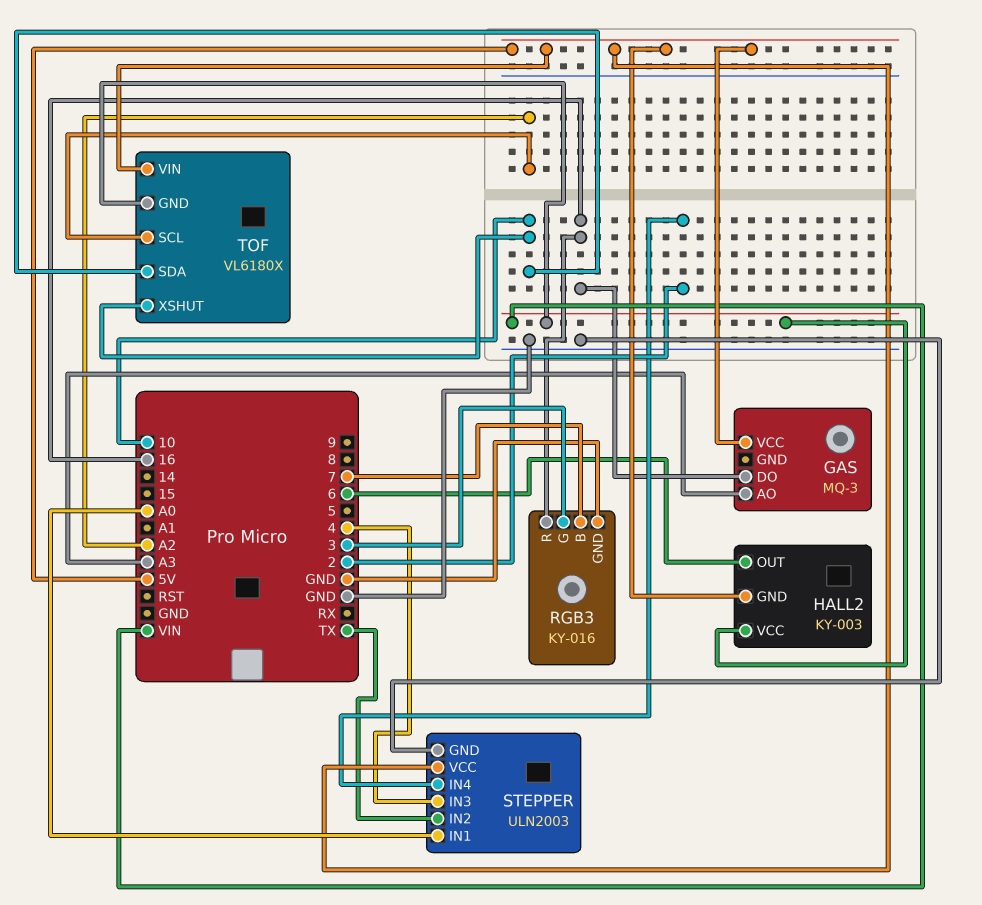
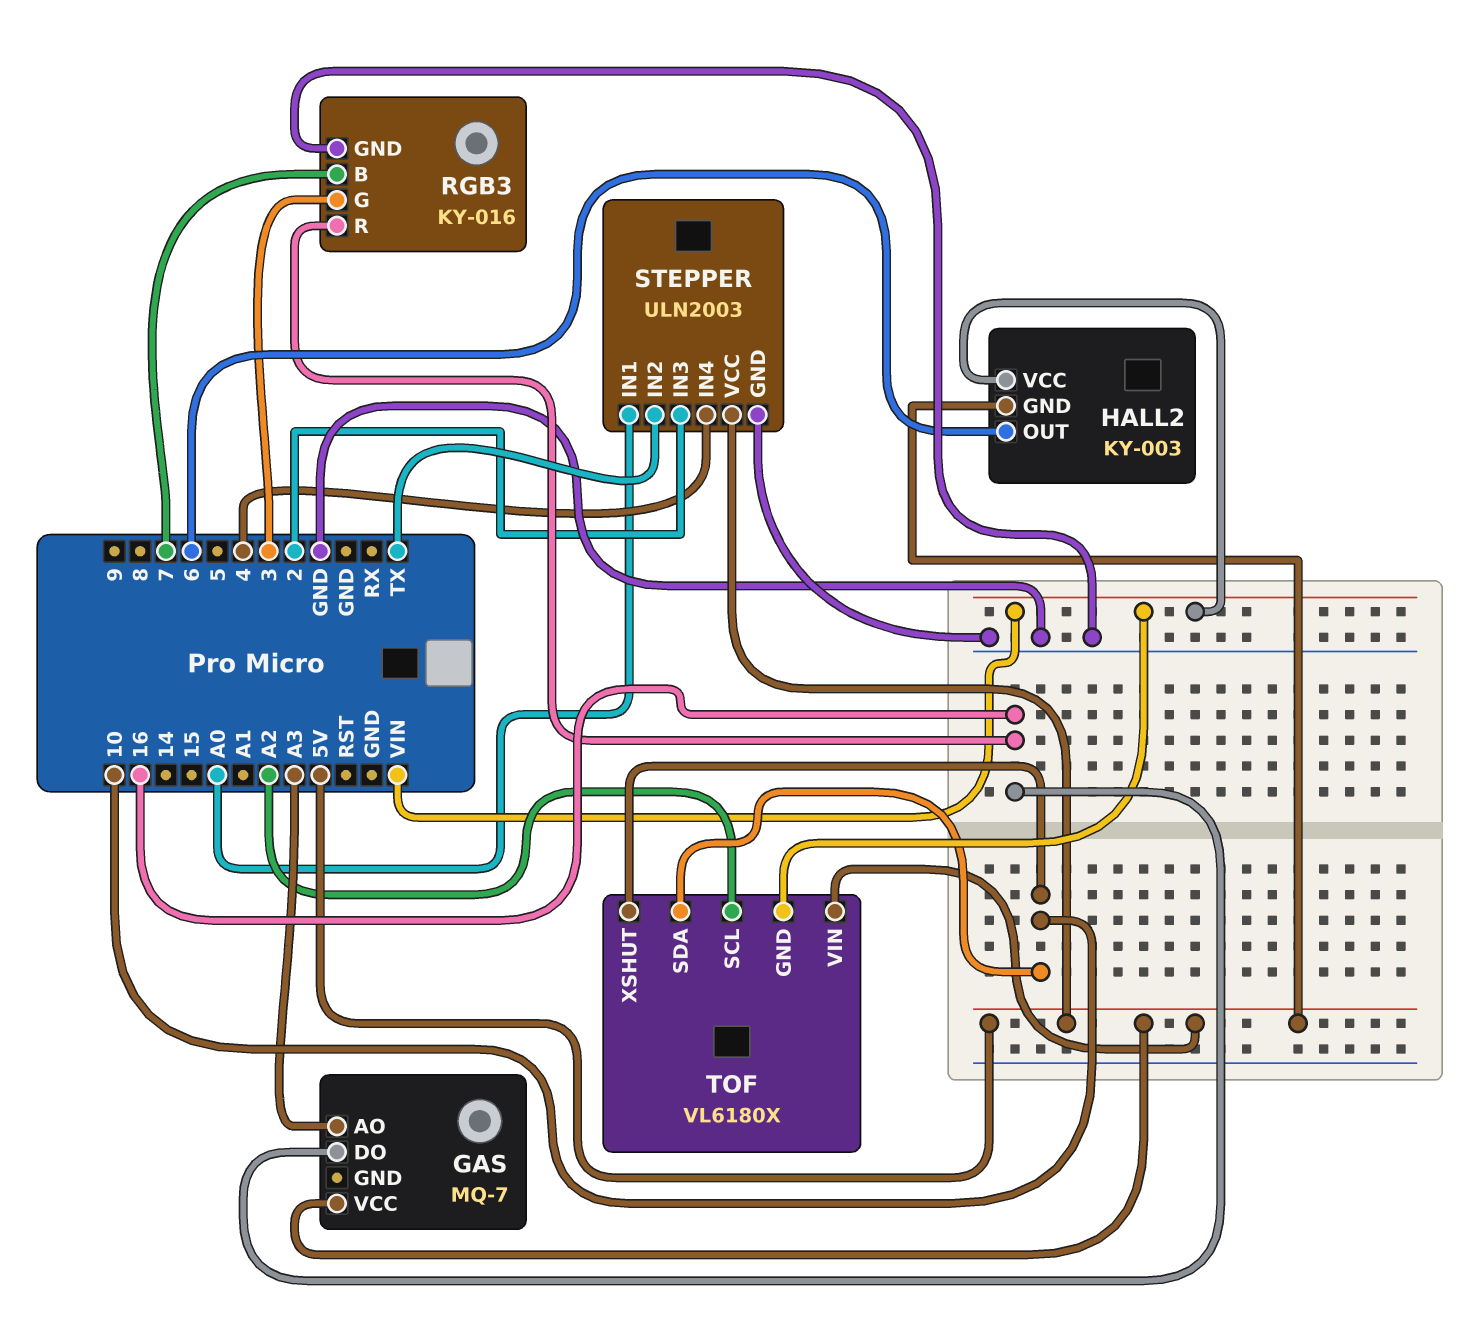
GAS: MQ-3 -> MQ-7
STEPPER pin IN3: 4 -> 2
STEPPER pin IN4: 2 -> 4

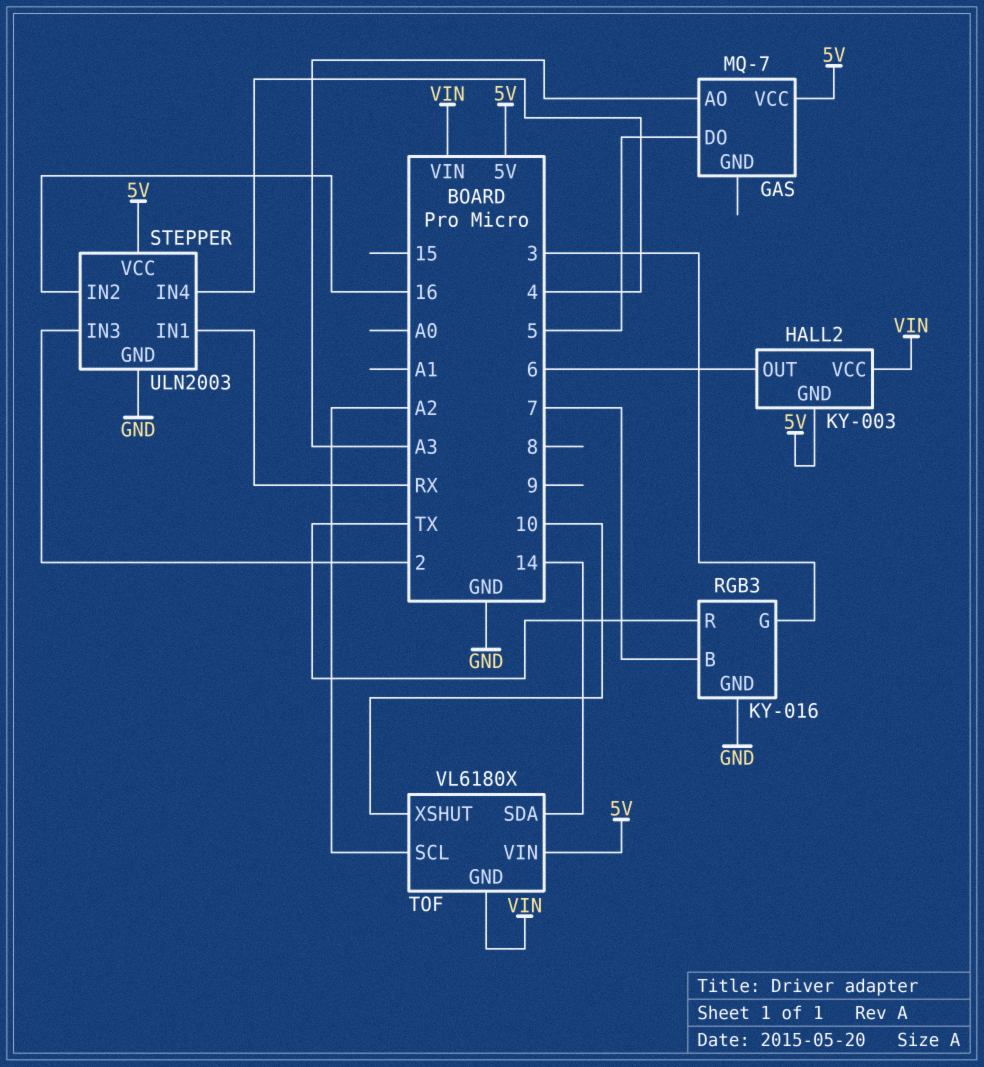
GAS pin DO: 16 -> 5
RGB3 pin R: 16 -> TX
STEPPER pin IN1: A0 -> RX
STEPPER pin IN2: TX -> 16
TOF pin SDA: 10 -> 14

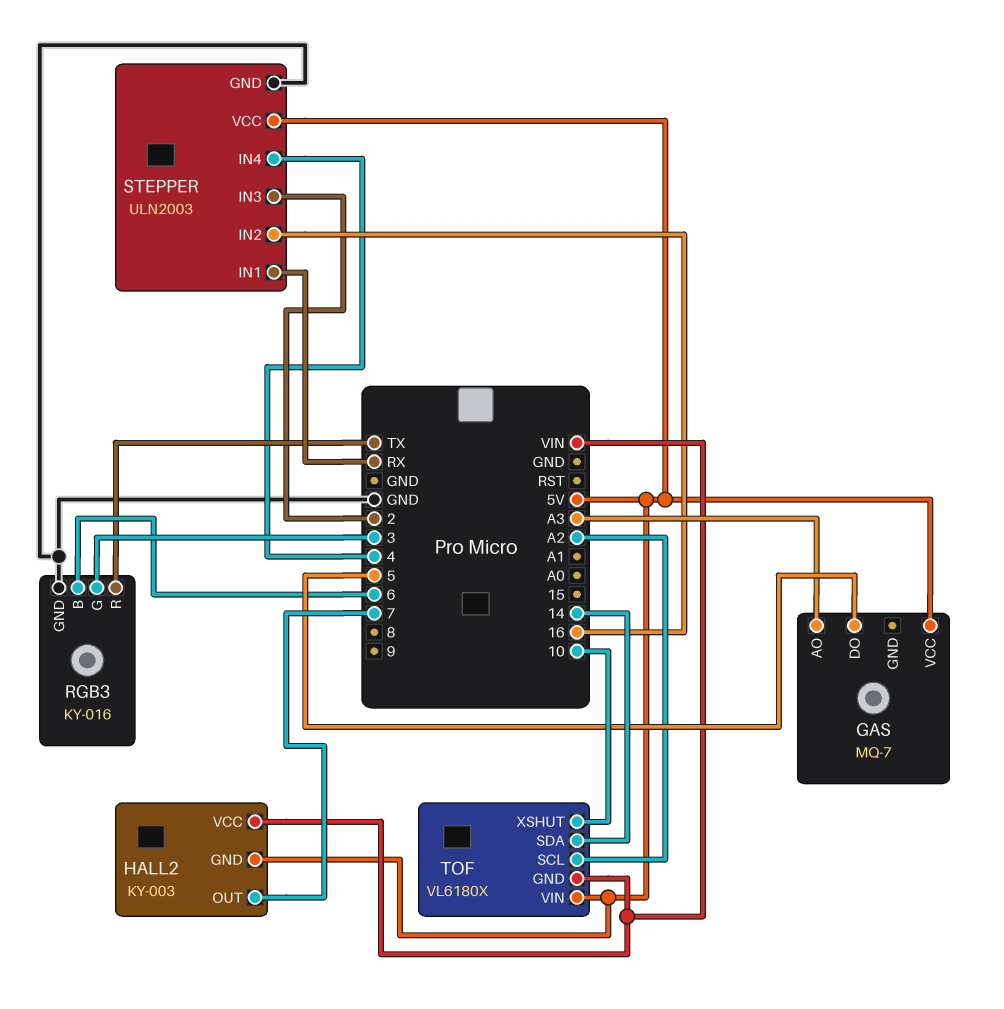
HALL2 pin OUT: 6 -> 7
RGB3 pin B: 7 -> 6

